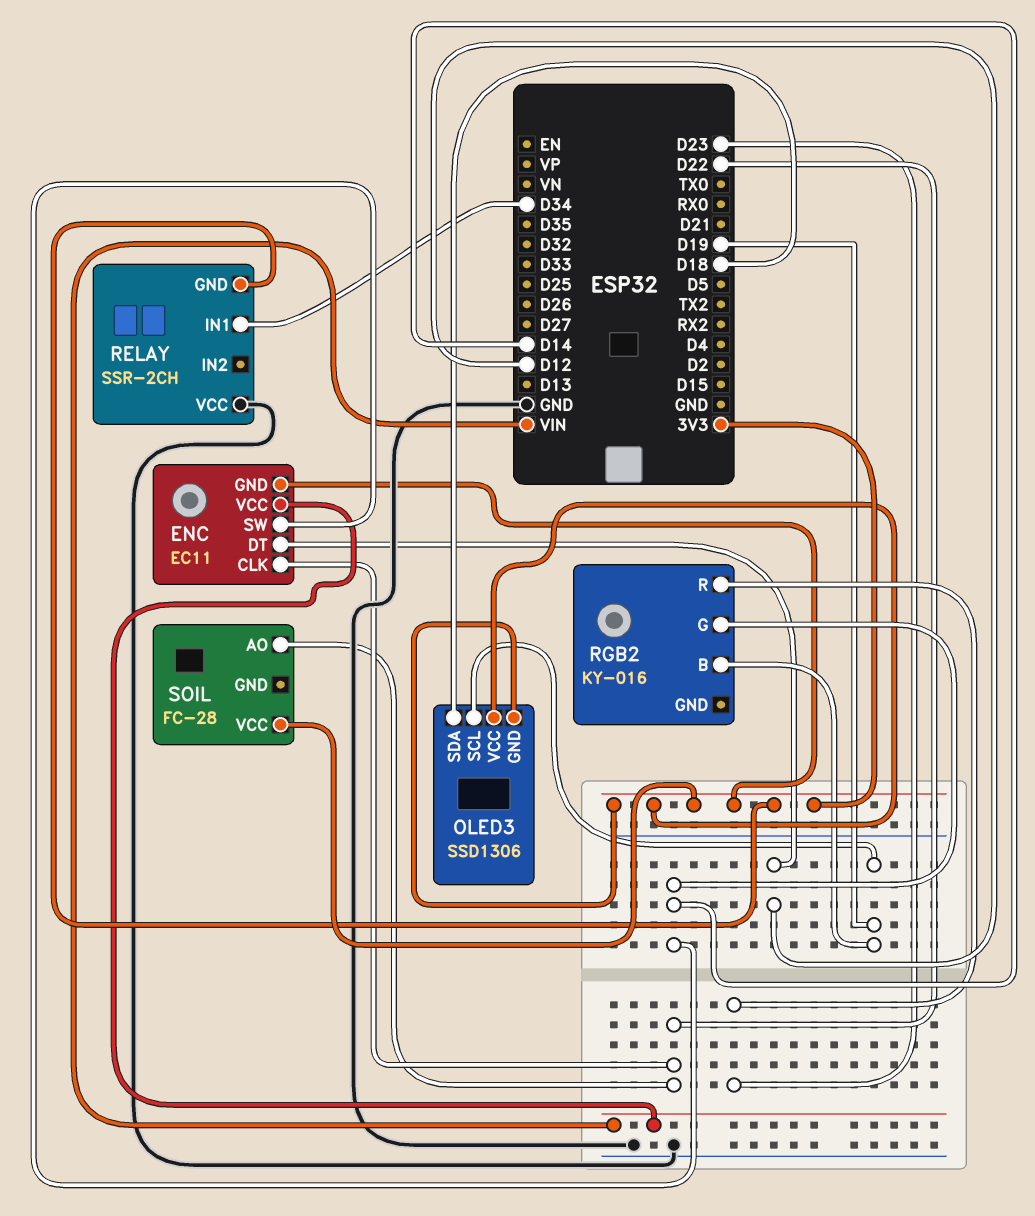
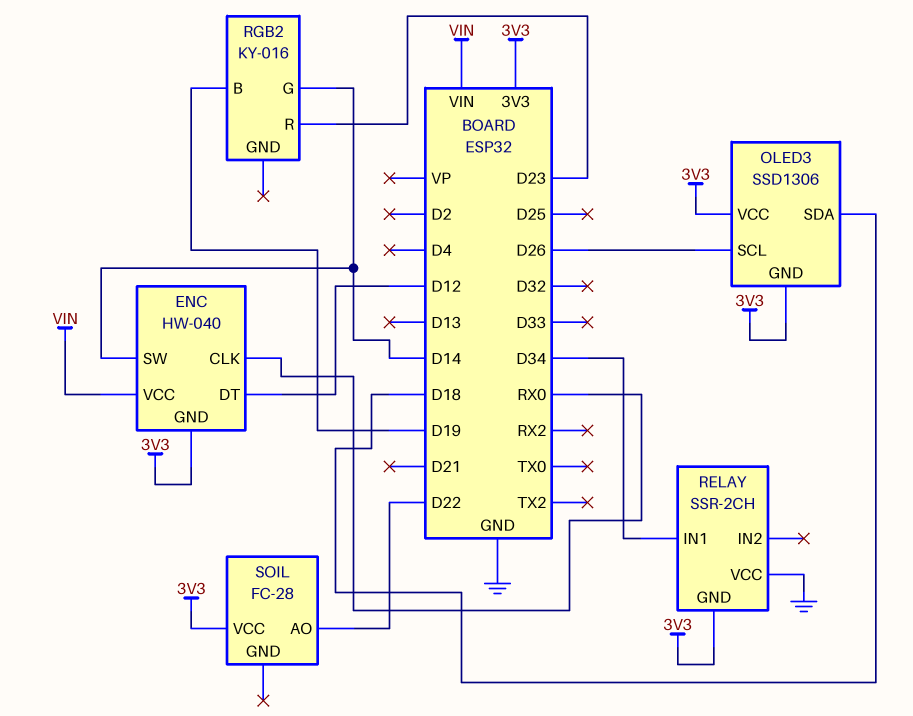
ENC: EC11 -> HW-040
ENC pin CLK: D22 -> RX0
OLED3 pin SCL: D19 -> D26

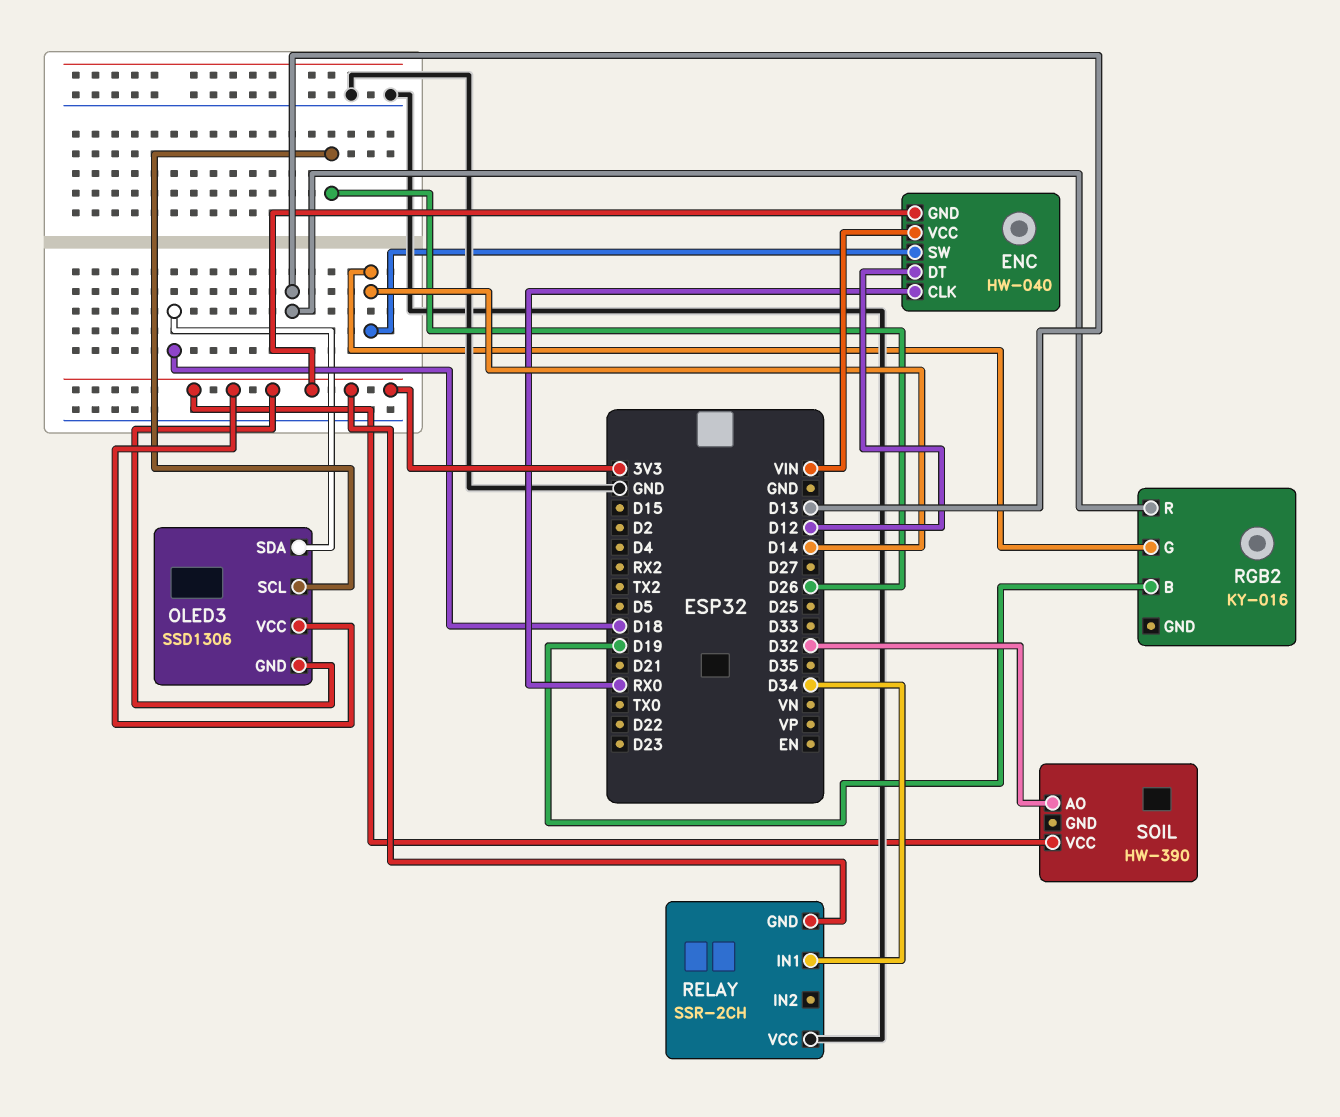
RGB2 pin R: D23 -> D13
SOIL: FC-28 -> HW-390
SOIL pin AO: D22 -> D32

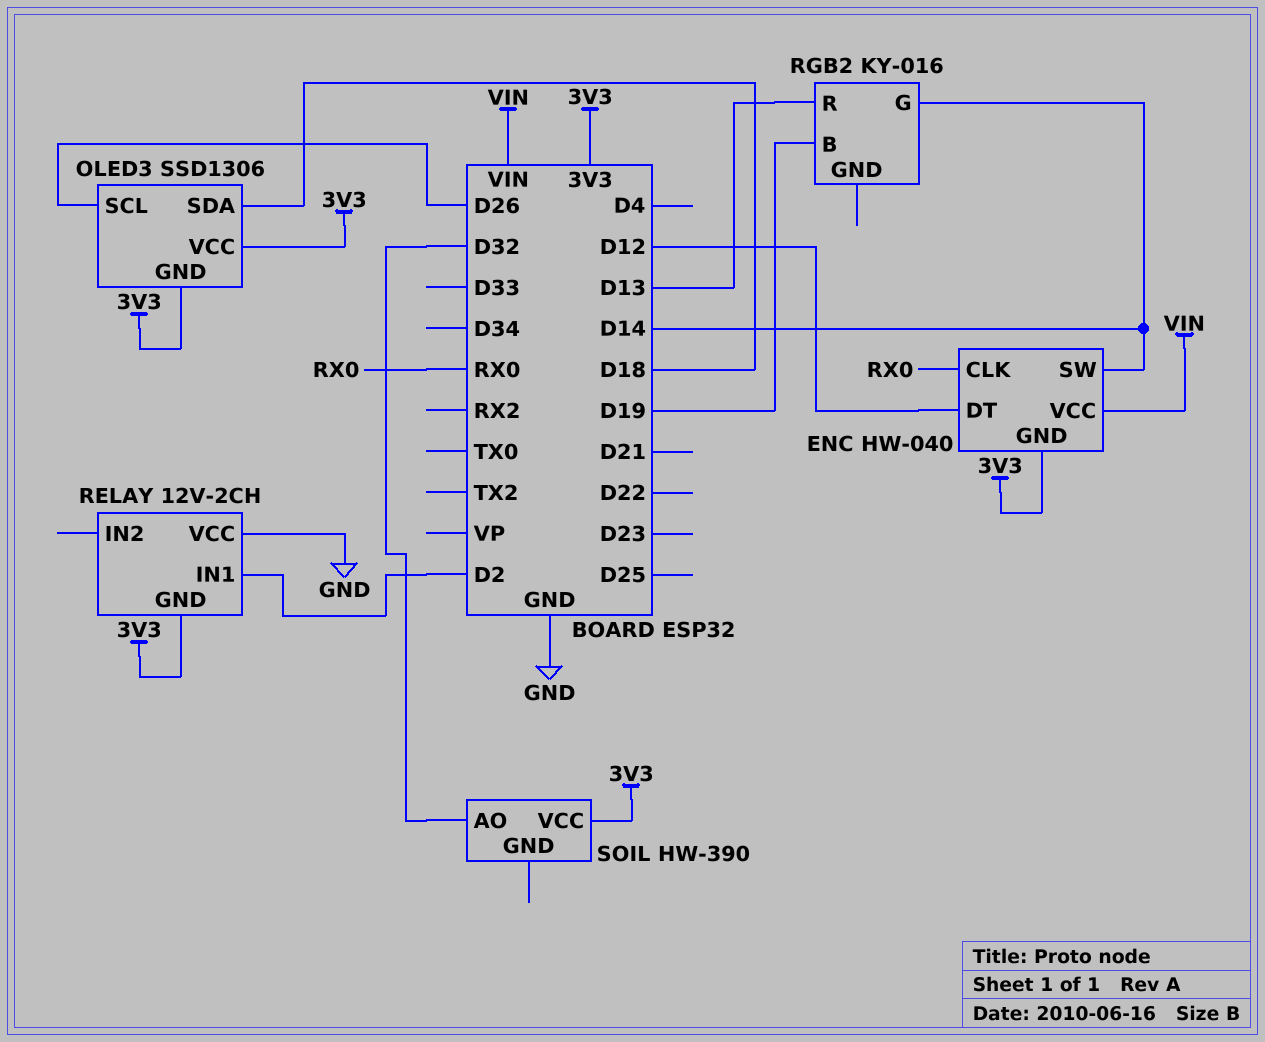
RELAY: SSR-2CH -> 12V-2CH
RELAY pin IN1: D34 -> D2

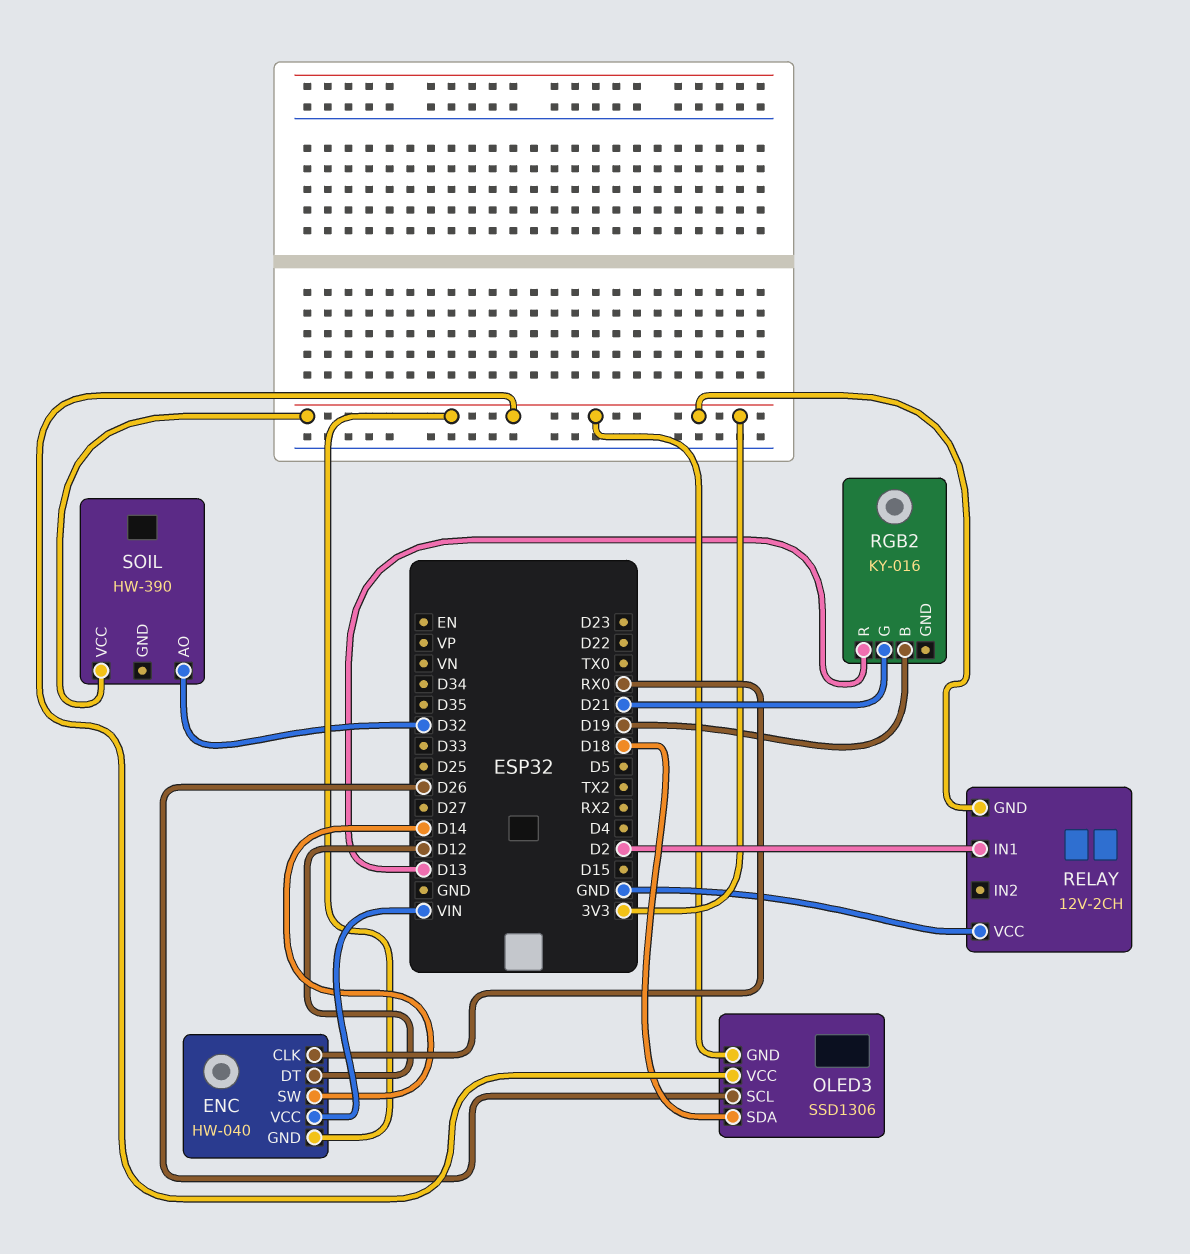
RGB2 pin G: D14 -> D21

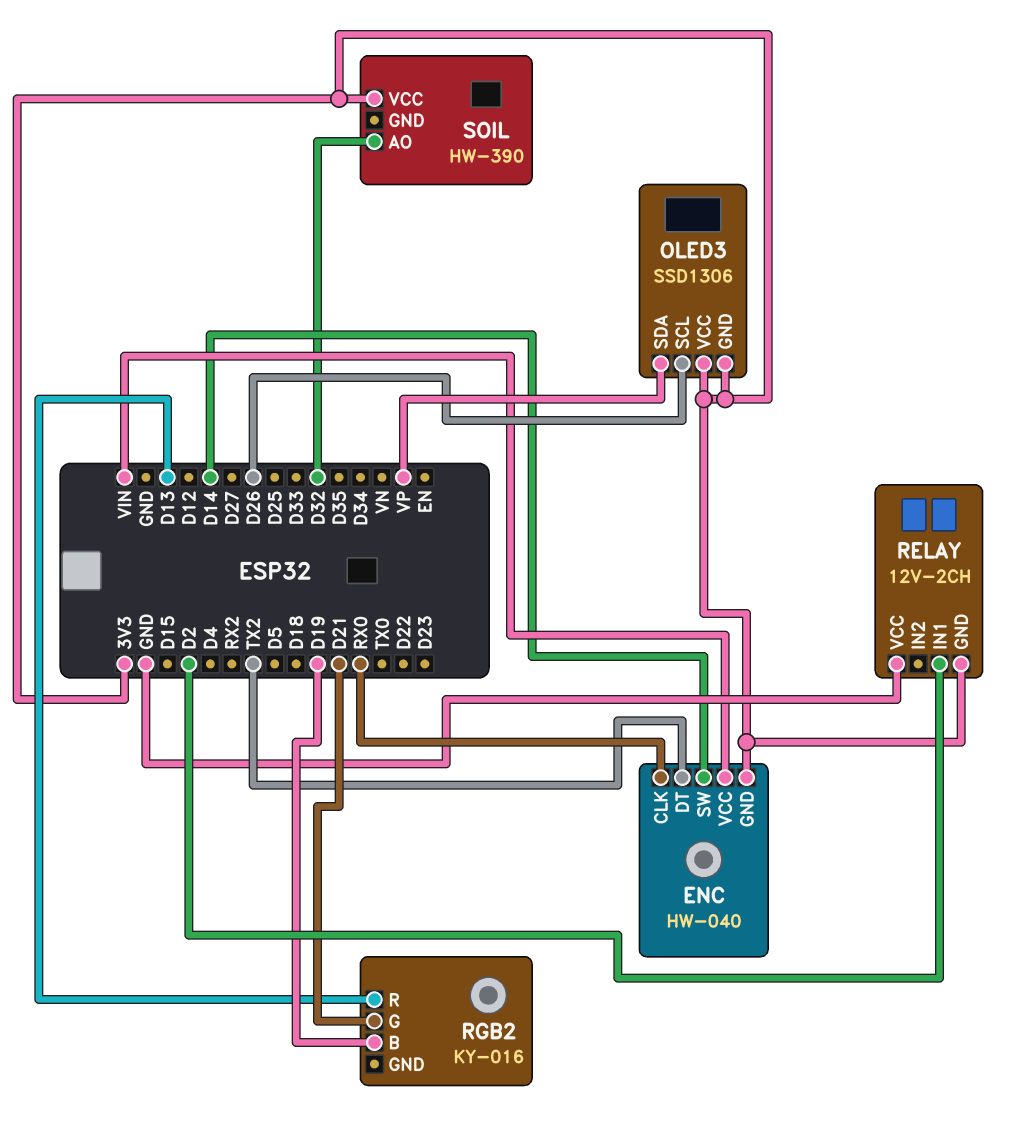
ENC pin DT: D12 -> TX2
OLED3 pin SDA: D18 -> VP

